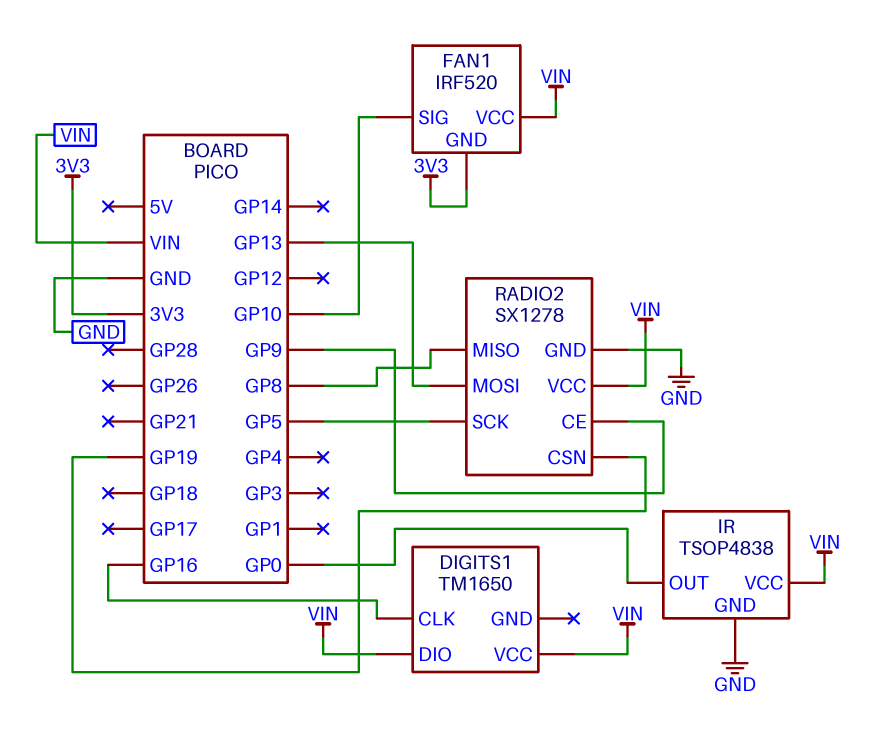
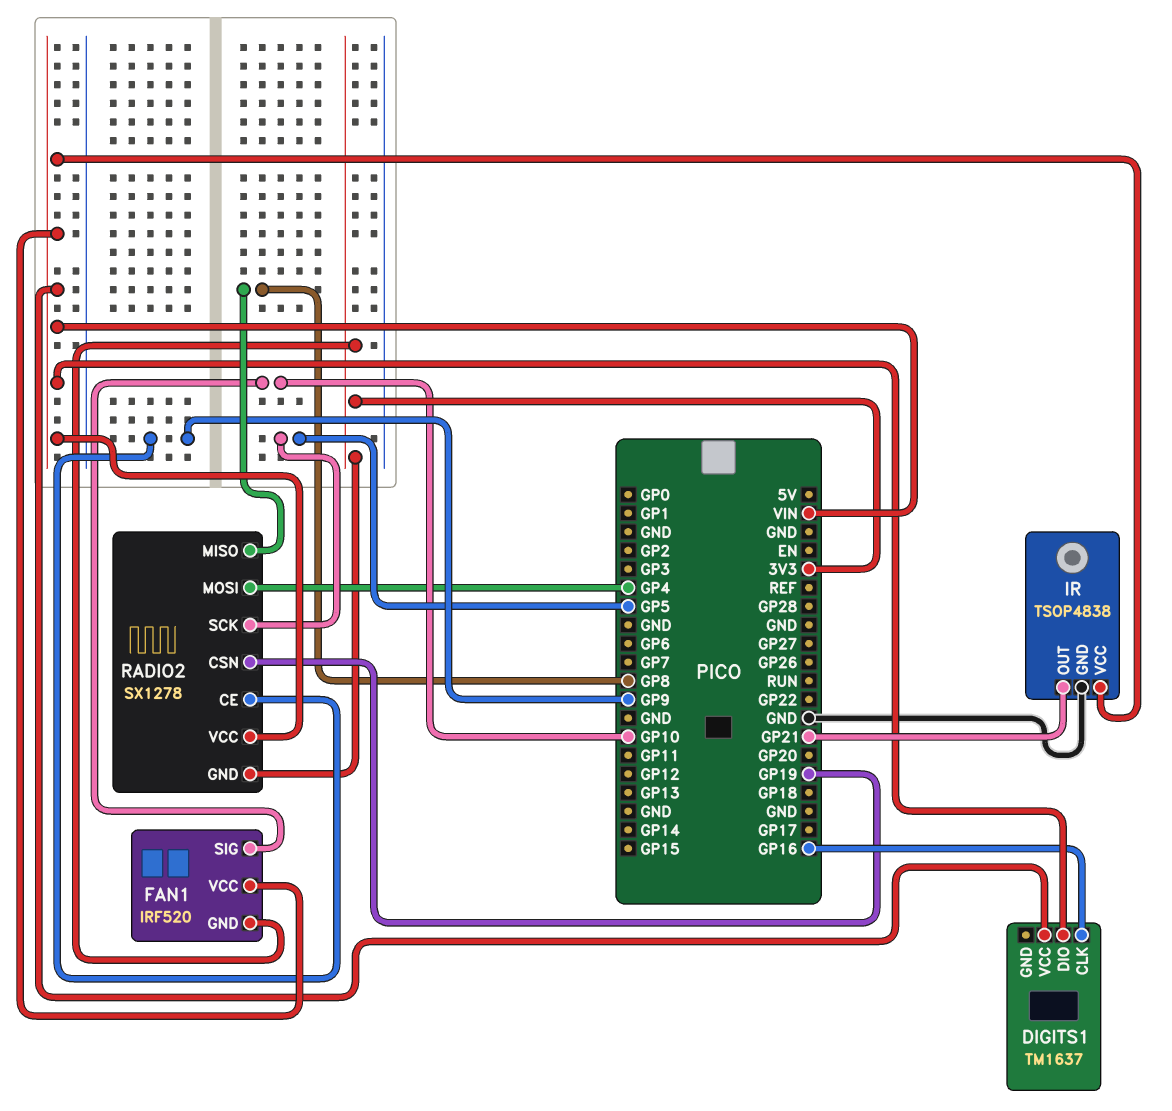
DIGITS1: TM1650 -> TM1637
IR pin OUT: GP0 -> GP21
RADIO2 pin GND: GND -> 3V3
RADIO2 pin MOSI: GP13 -> GP4

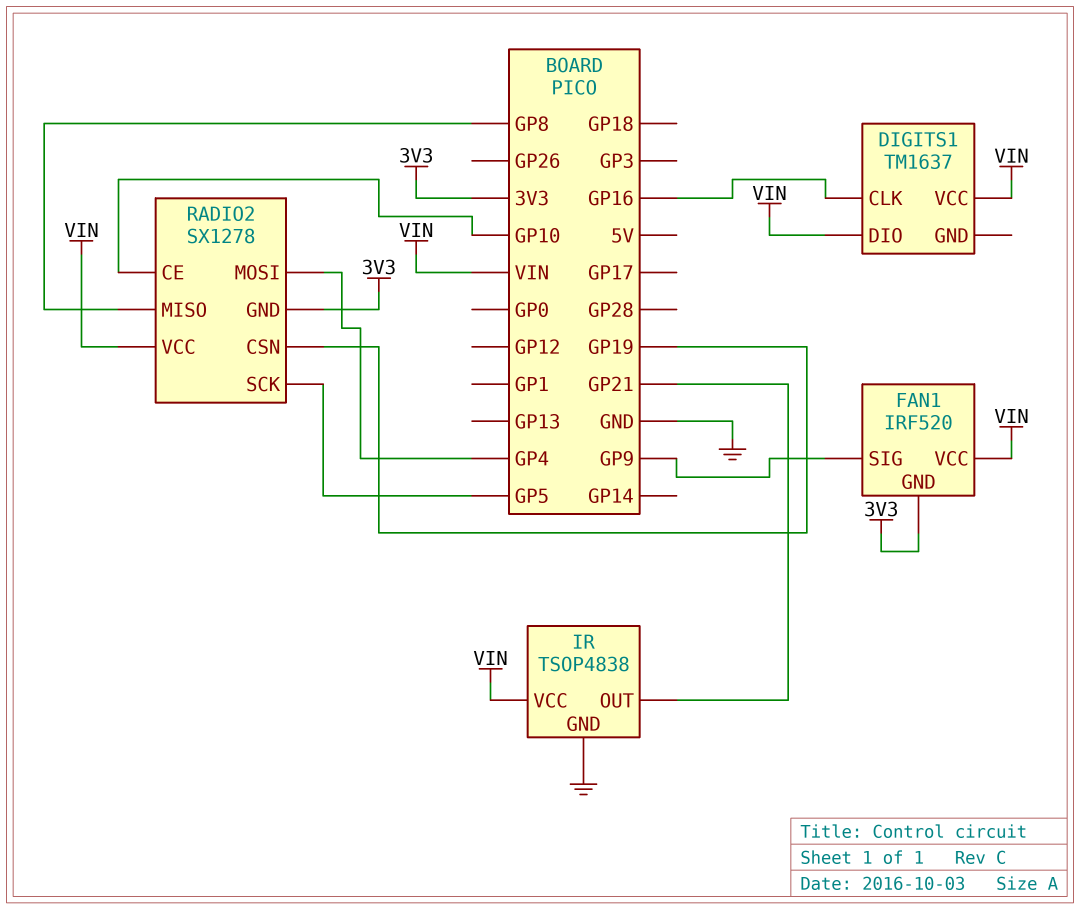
FAN1 pin SIG: GP10 -> GP9
RADIO2 pin CE: GP9 -> GP10

